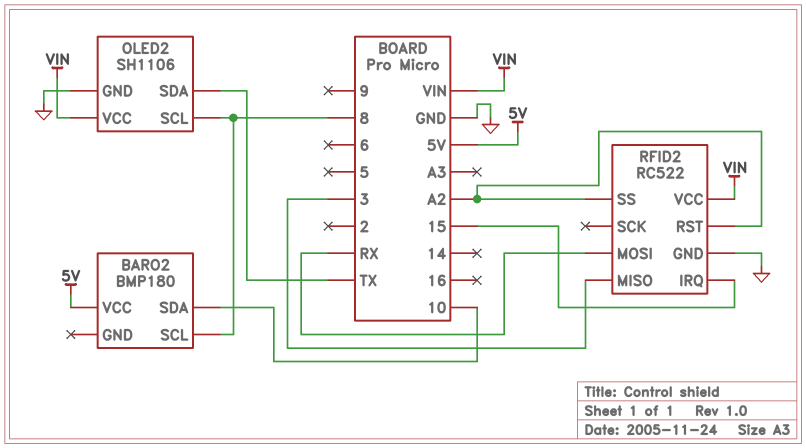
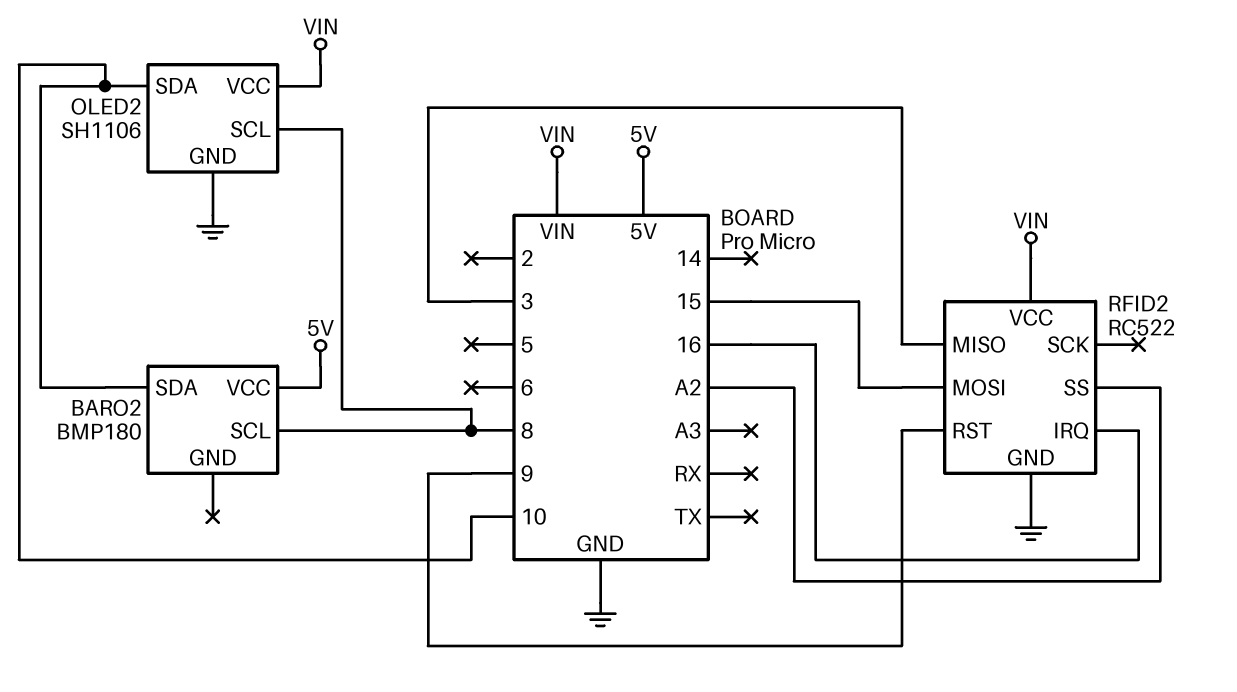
OLED2 pin SDA: TX -> 10
RFID2 pin IRQ: 15 -> 16
RFID2 pin MOSI: RX -> 15
RFID2 pin RST: A2 -> 9

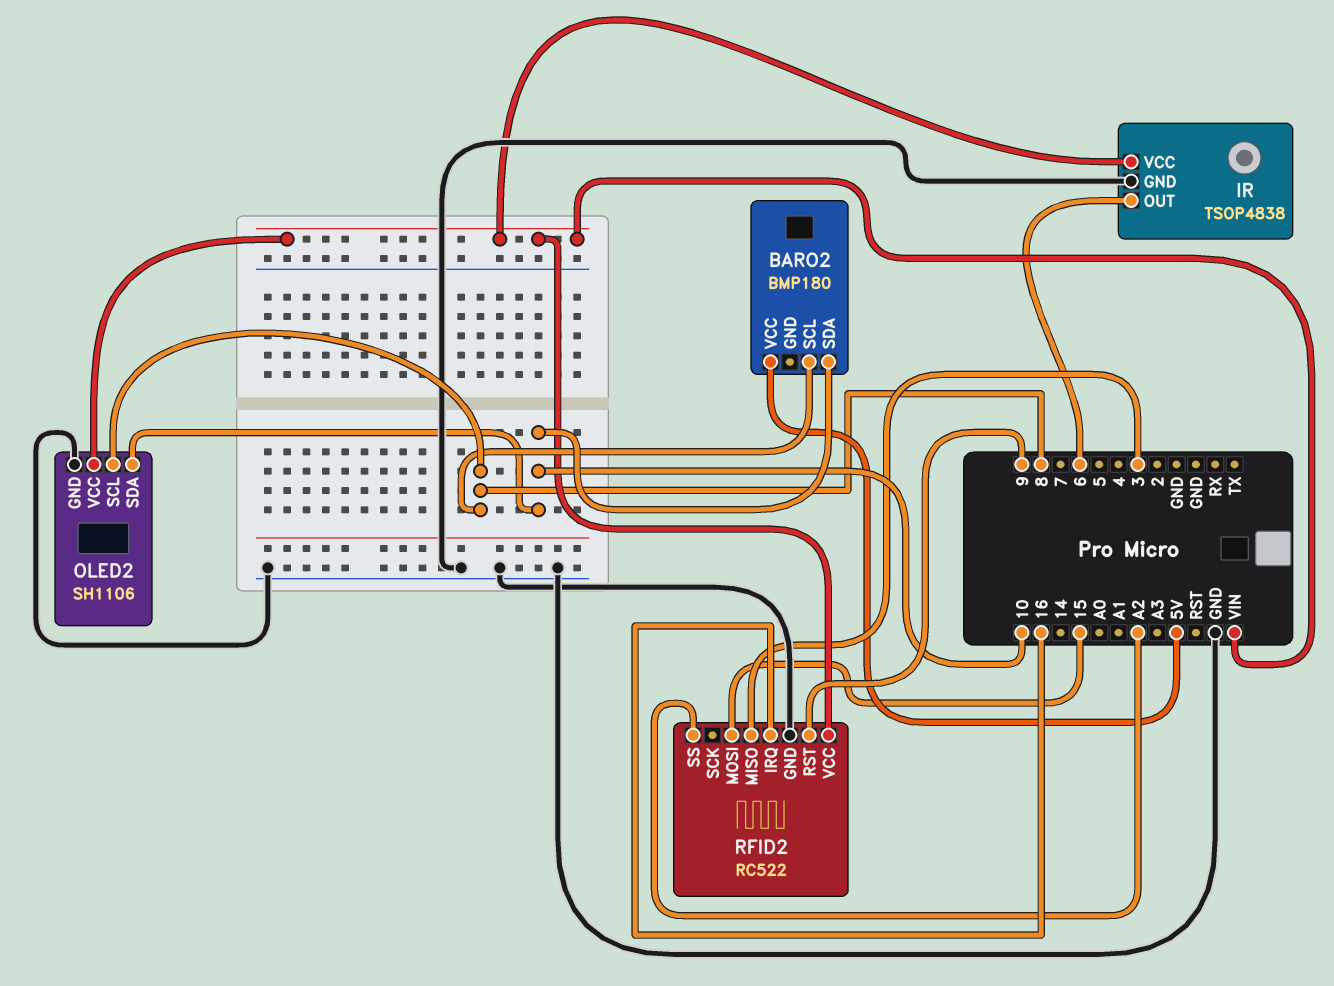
IR: none -> TSOP4838
IR pin GND: none -> GND
IR pin OUT: none -> 6
IR pin VCC: none -> VIN

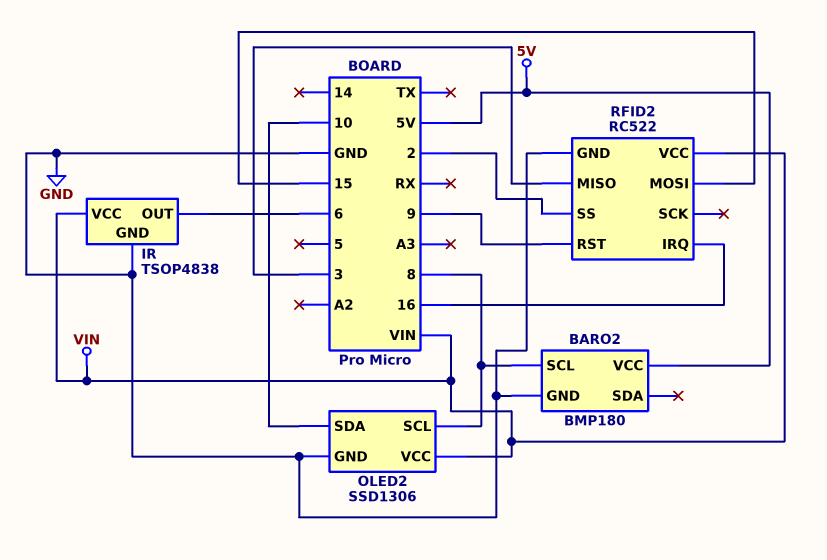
BARO2 pin GND: none -> GND
BARO2 pin SDA: 10 -> none
OLED2: SH1106 -> SSD1306
RFID2 pin SS: A2 -> 2

